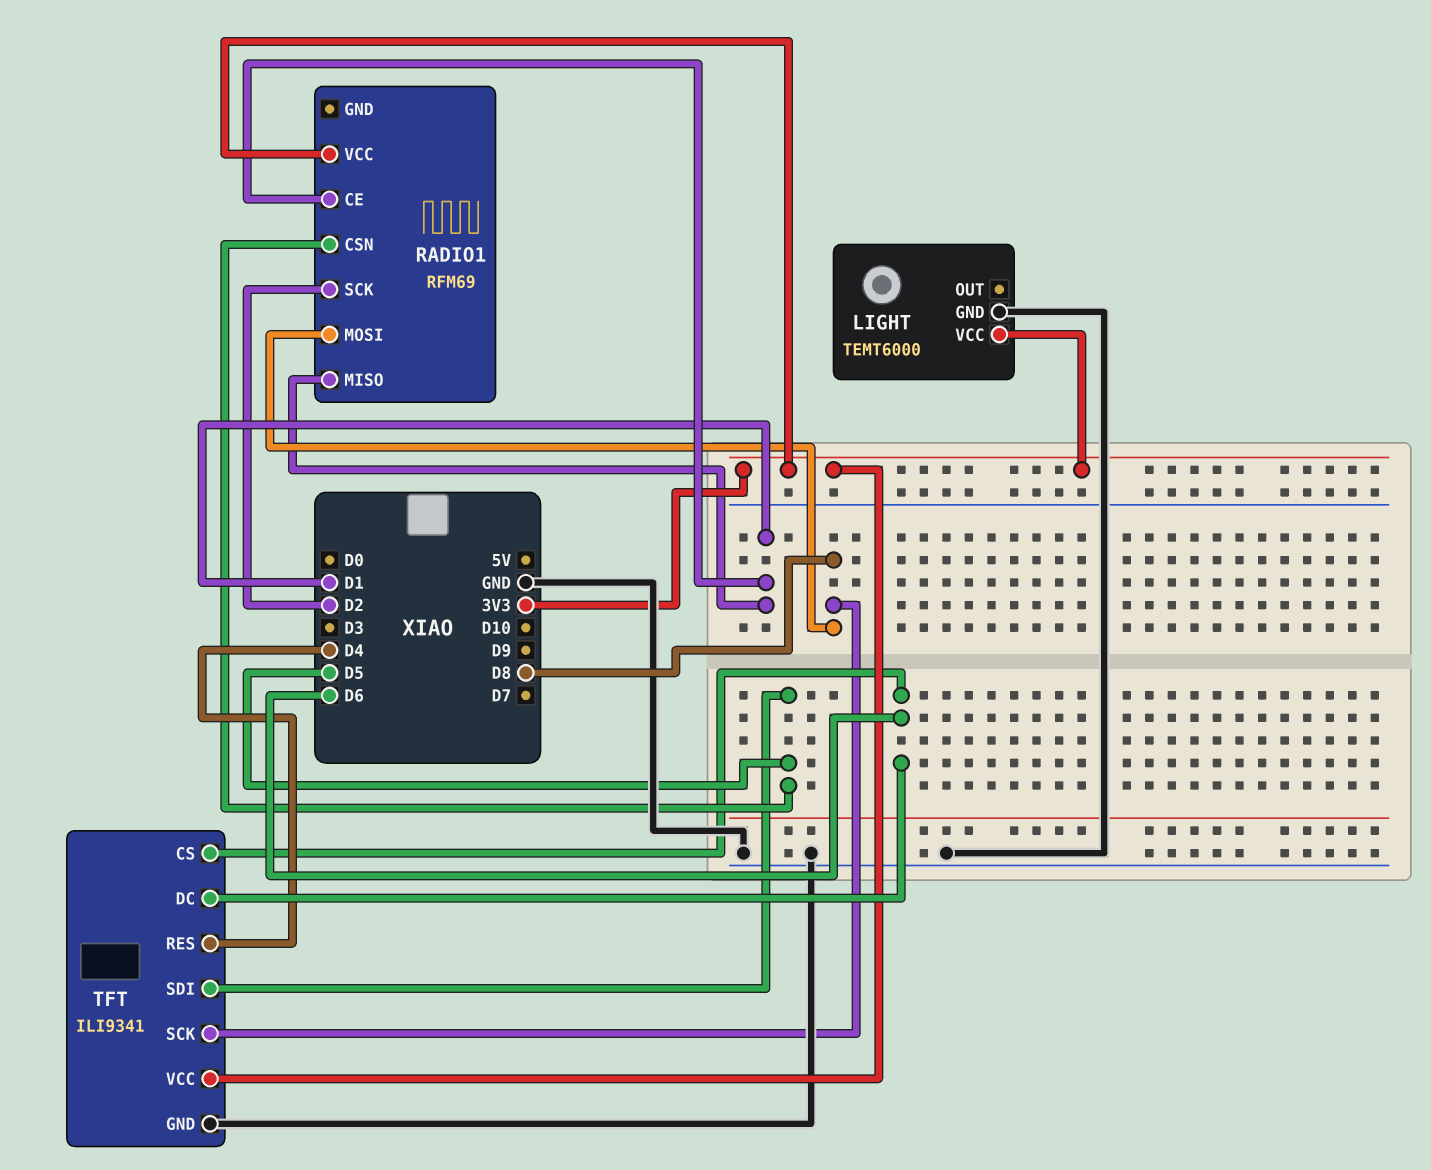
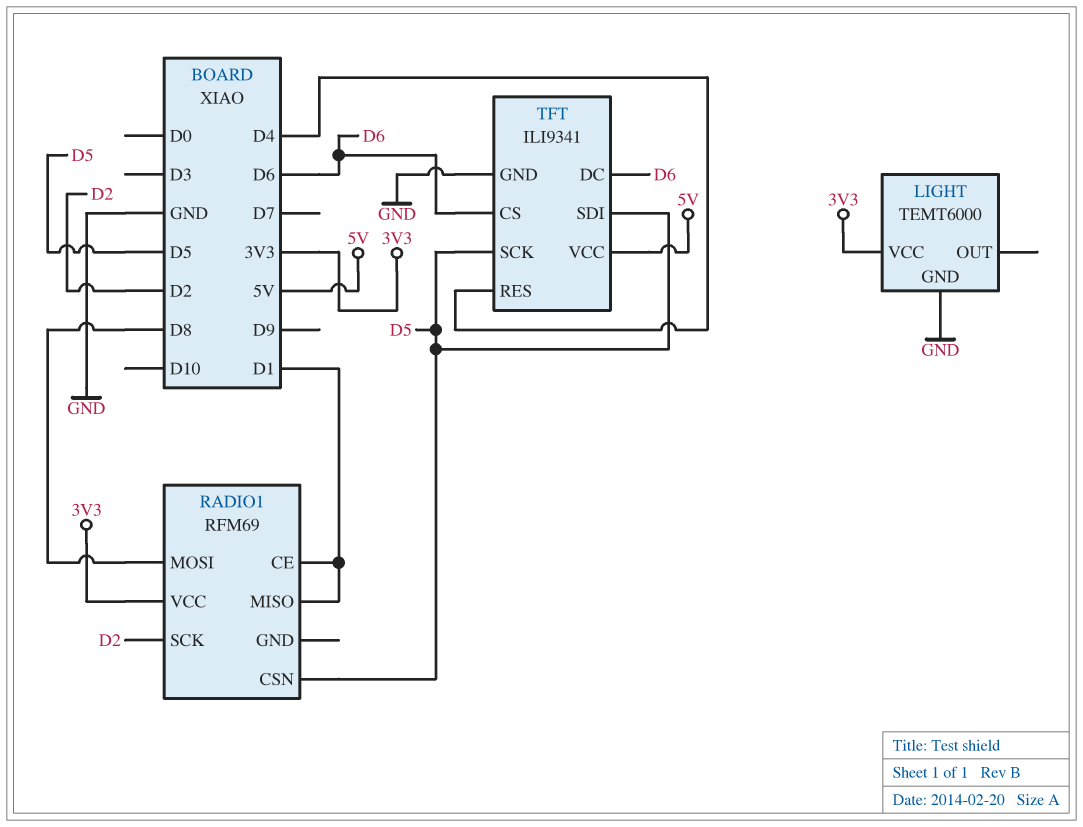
TFT pin SCK: D8 -> D5
TFT pin VCC: 3V3 -> 5V

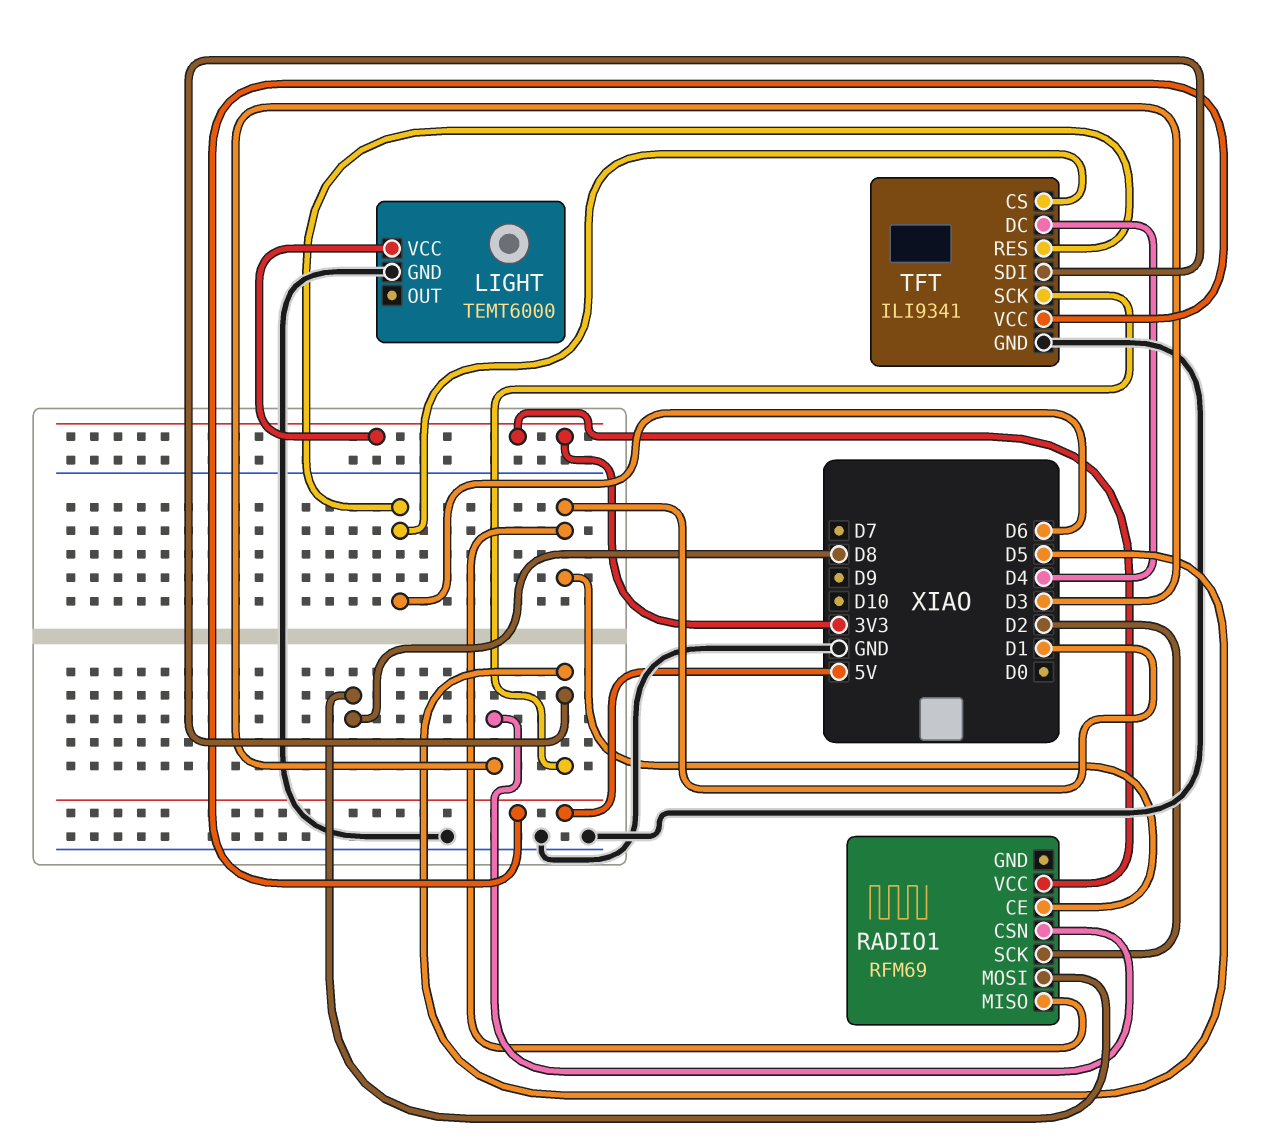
RADIO1 pin CSN: D5 -> D3
TFT pin DC: D6 -> D4
TFT pin RES: D4 -> D6

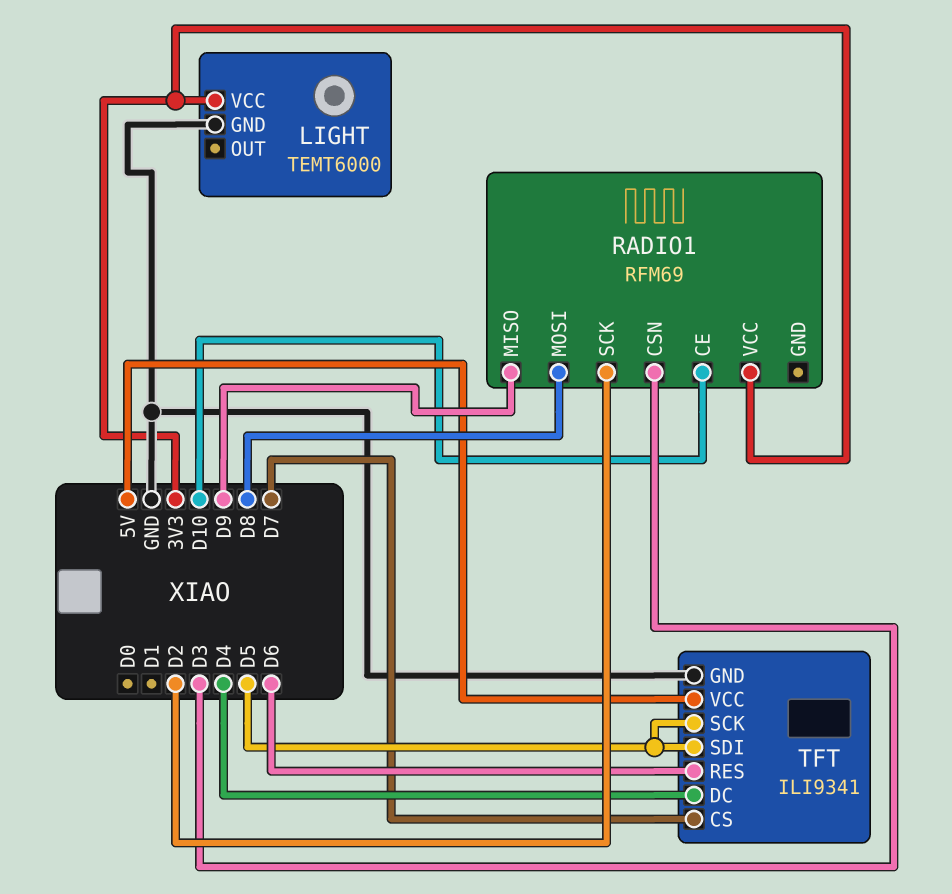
RADIO1 pin CE: D1 -> D10
RADIO1 pin MISO: D1 -> D9
TFT pin CS: D6 -> D7

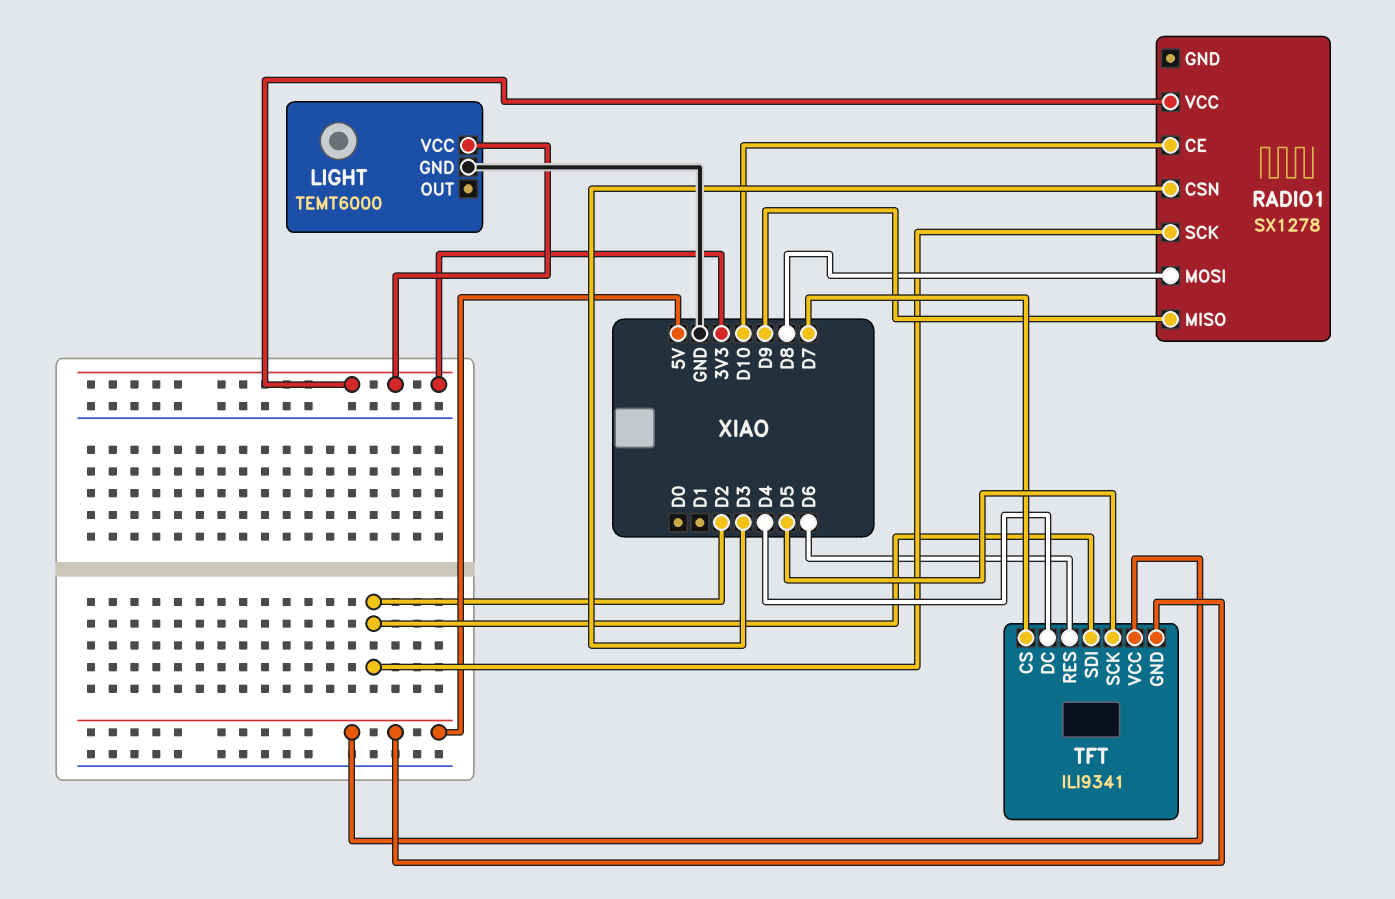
RADIO1: RFM69 -> SX1278
TFT pin GND: GND -> 5V
TFT pin SDI: D5 -> D2

